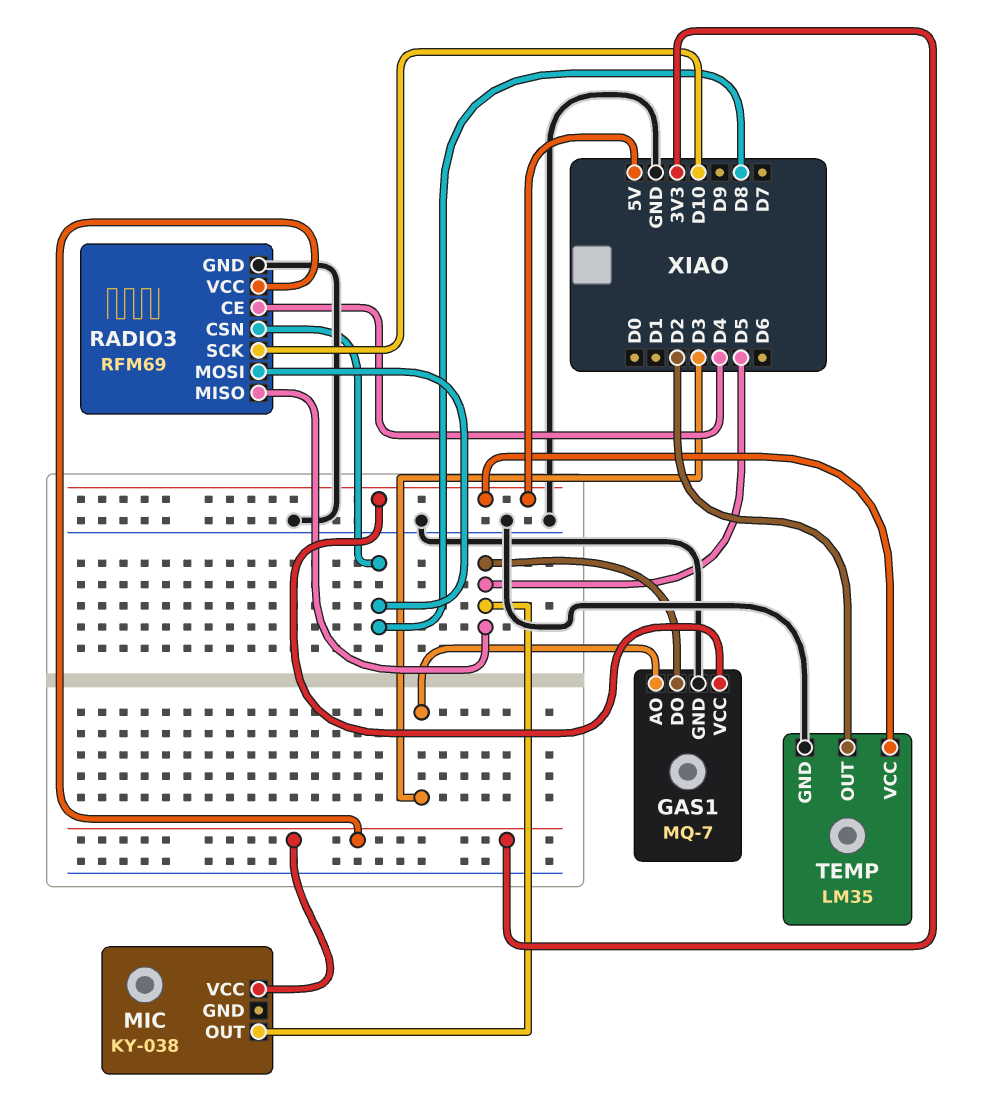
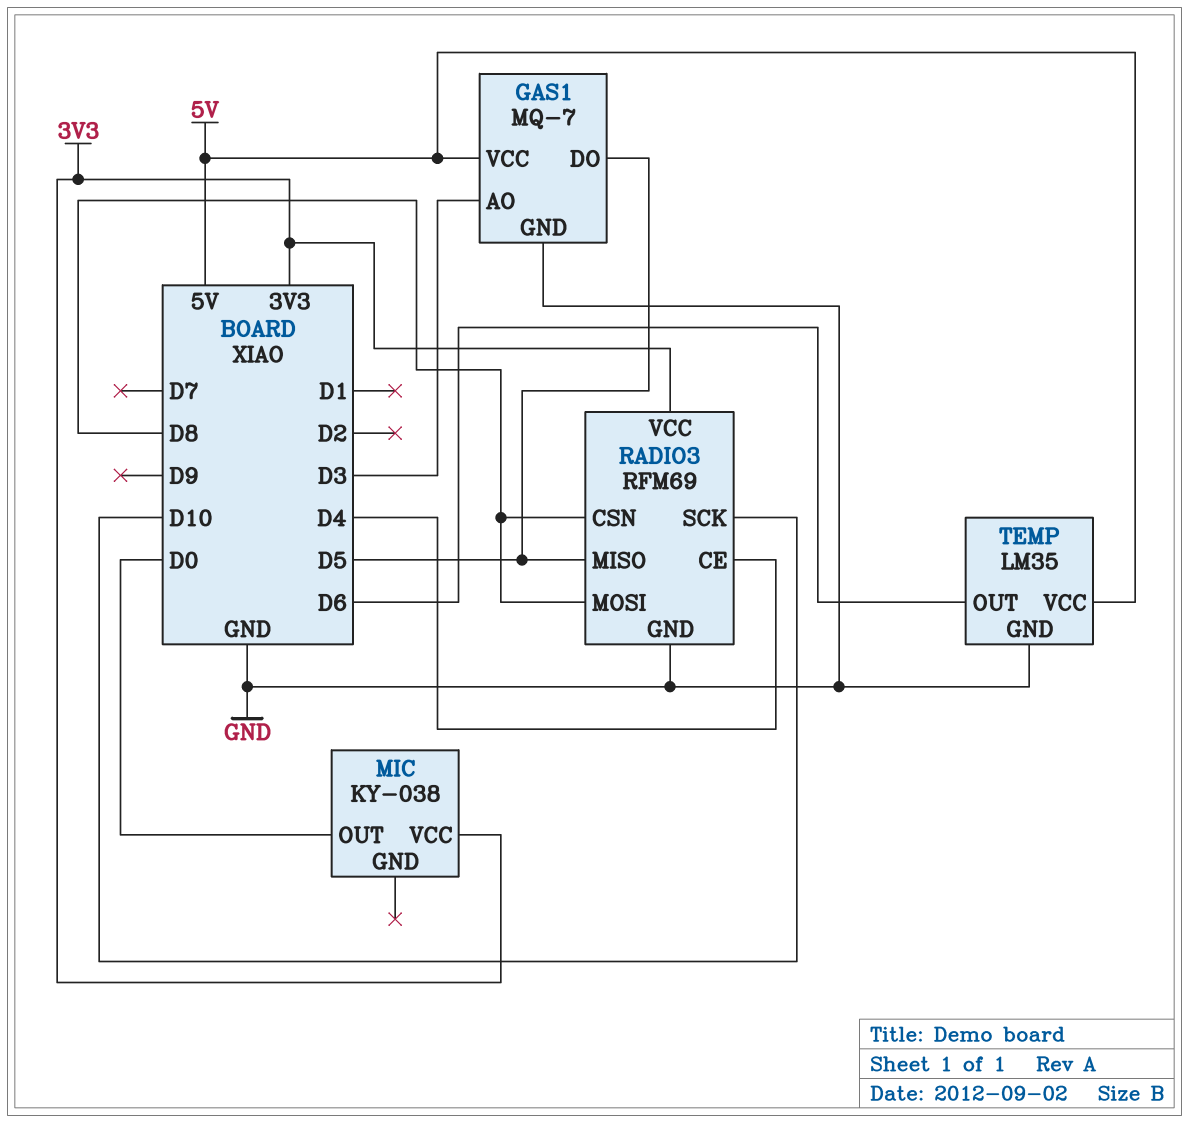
MIC pin OUT: D5 -> D0
TEMP pin OUT: D2 -> D6

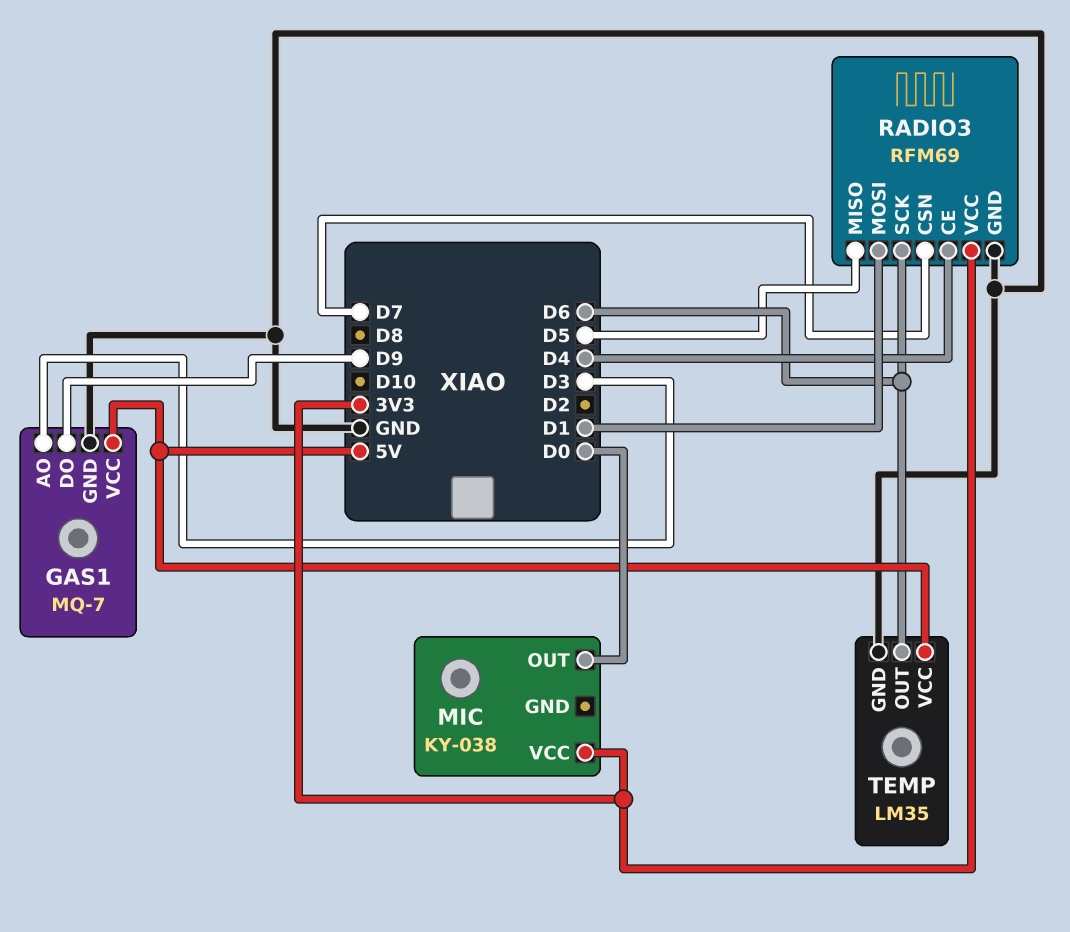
GAS1 pin DO: D5 -> D9
RADIO3 pin CSN: D8 -> D7
RADIO3 pin MOSI: D8 -> D1
RADIO3 pin SCK: D10 -> D6

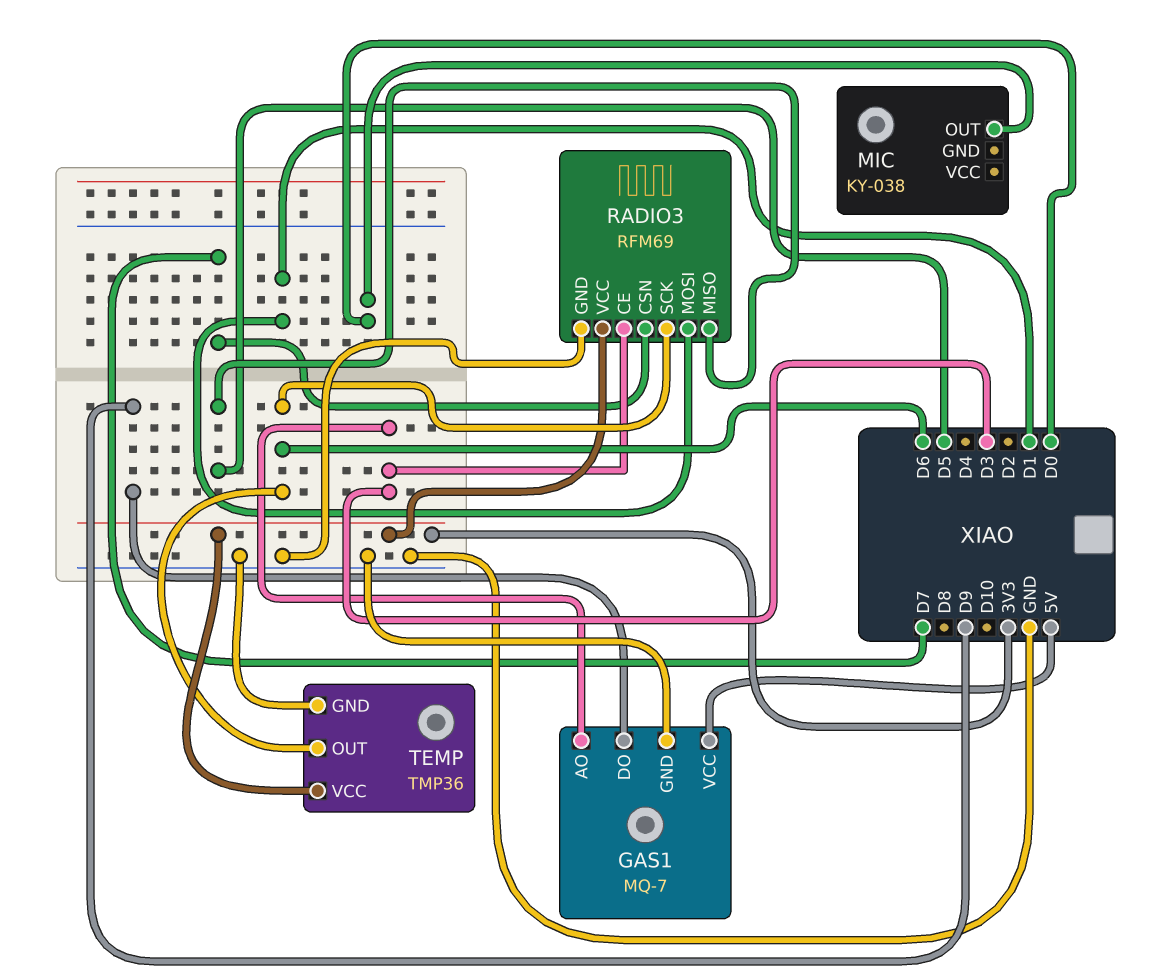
MIC pin VCC: 3V3 -> none
RADIO3 pin CE: D4 -> D3
TEMP: LM35 -> TMP36
TEMP pin VCC: 5V -> 3V3

